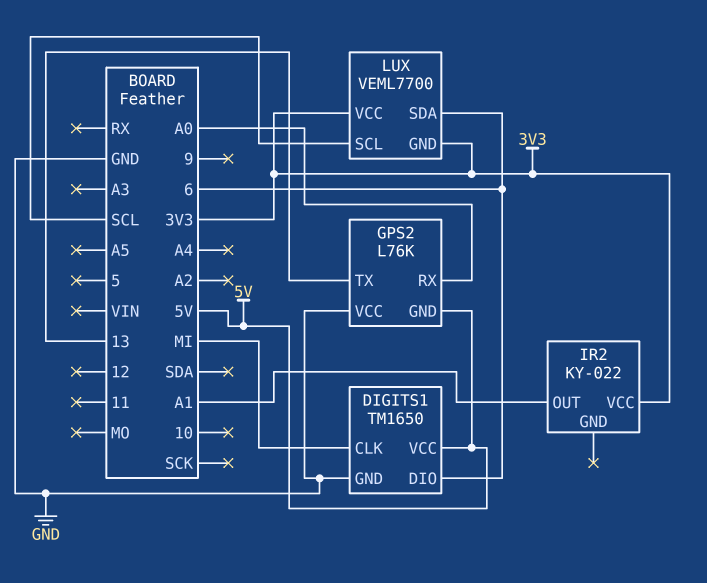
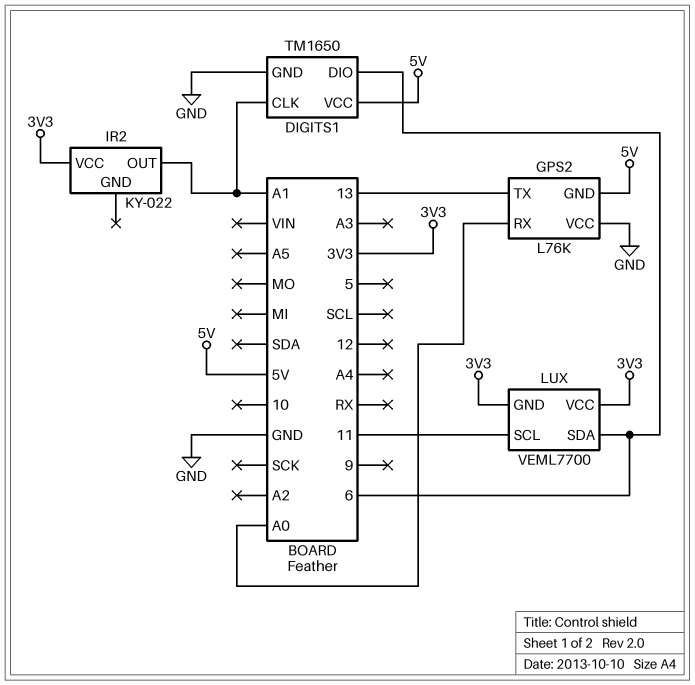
DIGITS1 pin CLK: MI -> A1
LUX pin SCL: SCL -> 11

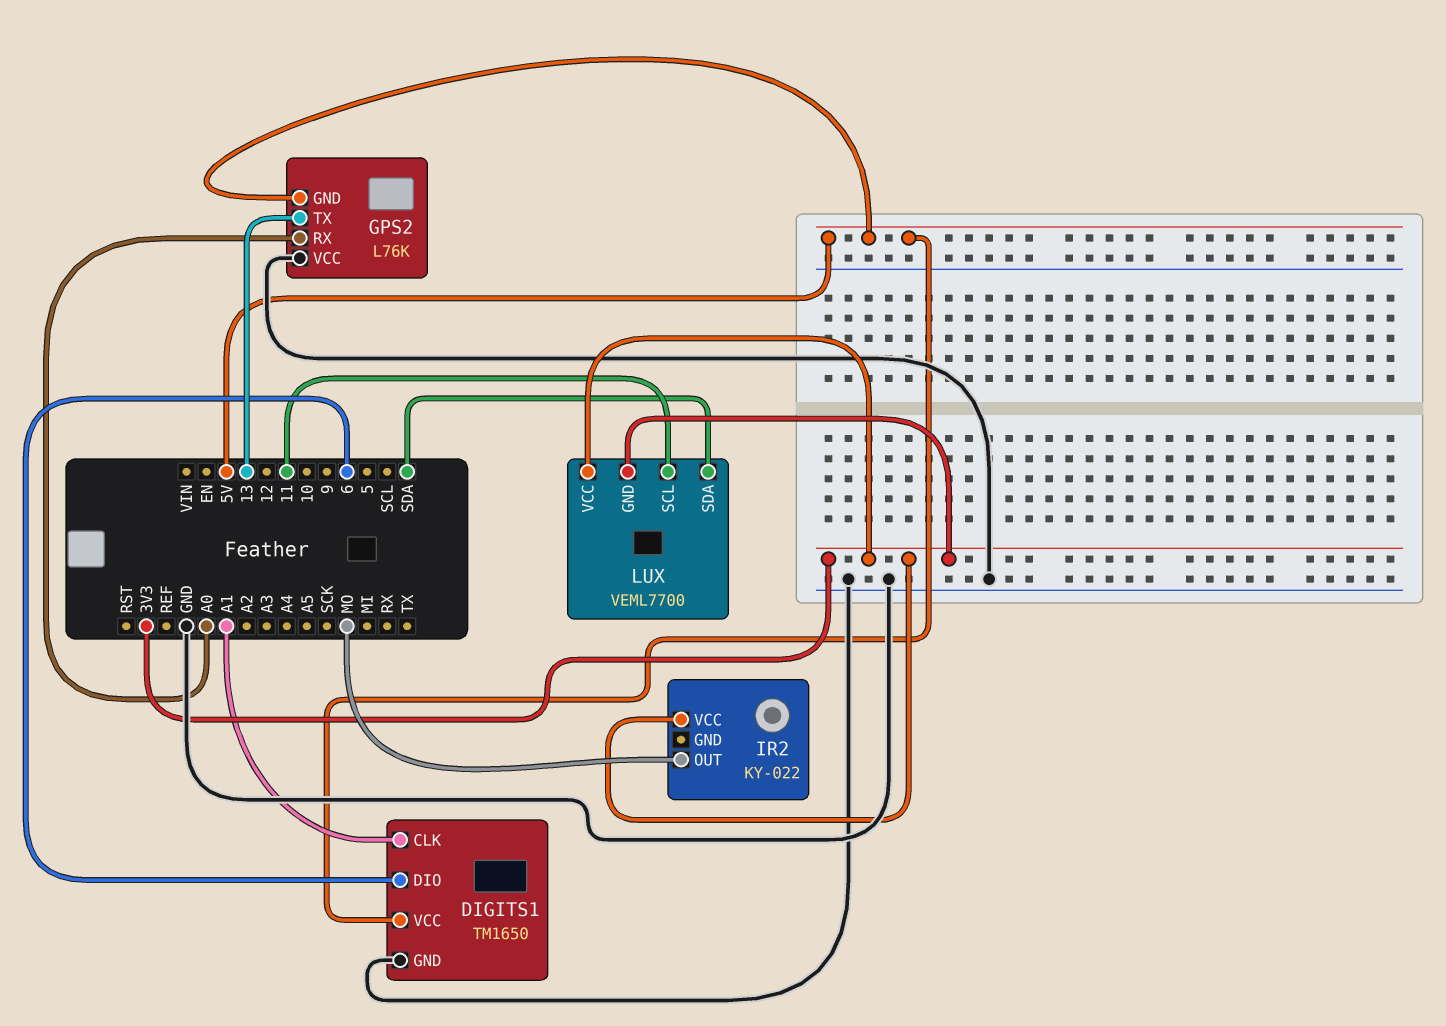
IR2 pin OUT: A1 -> MO
LUX pin SDA: 6 -> SDA

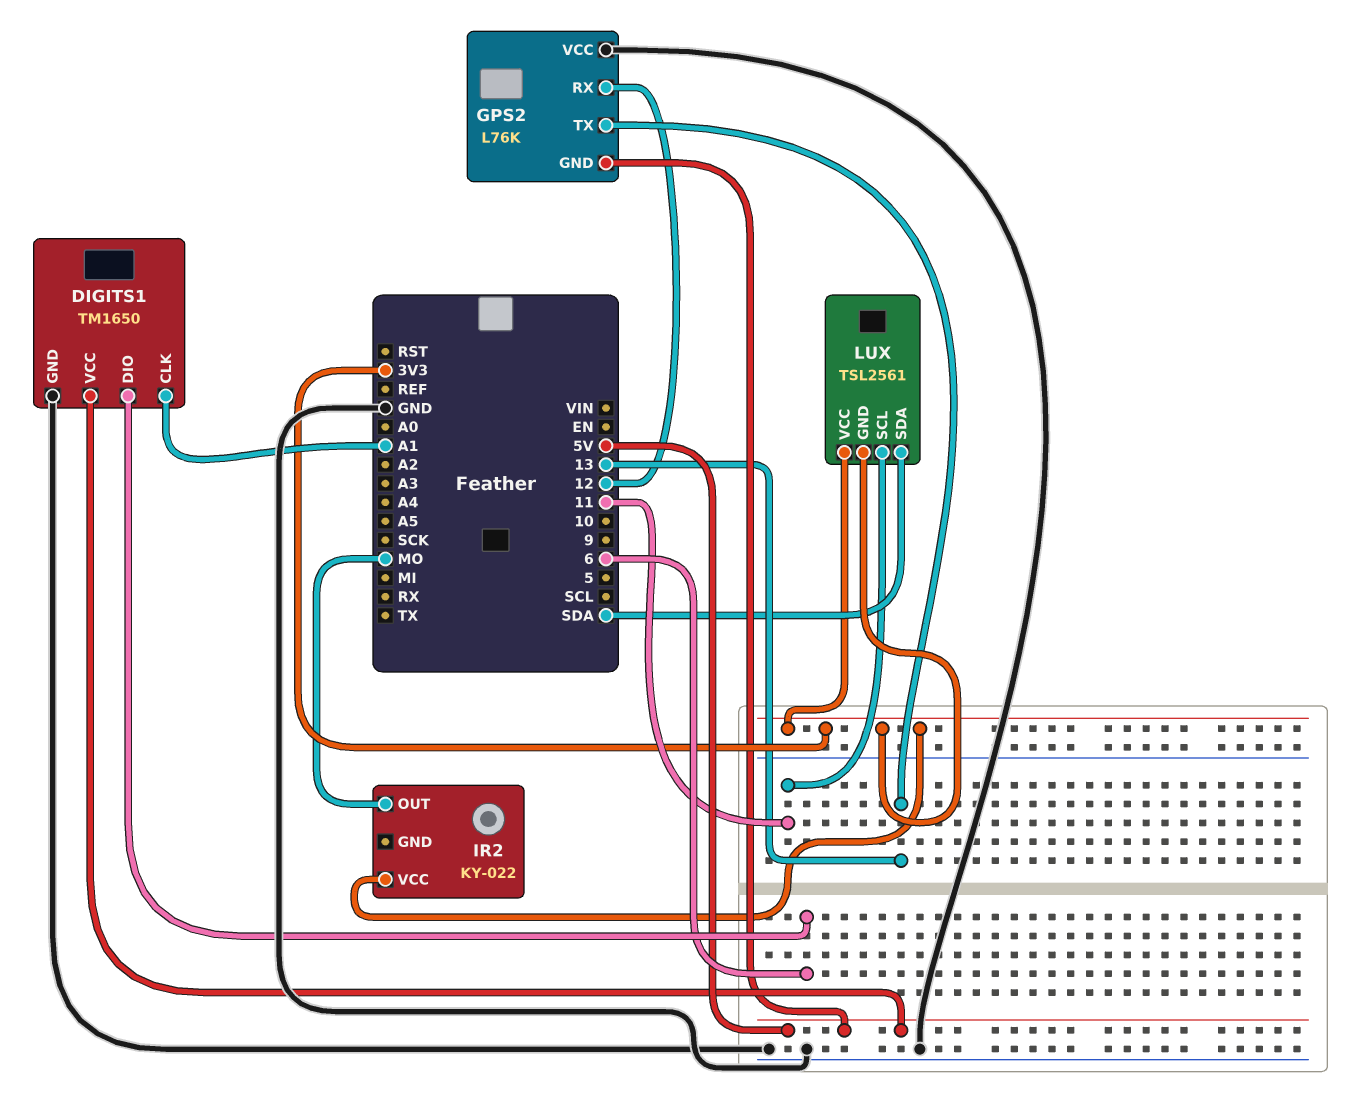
GPS2 pin RX: A0 -> 12
LUX: VEML7700 -> TSL2561

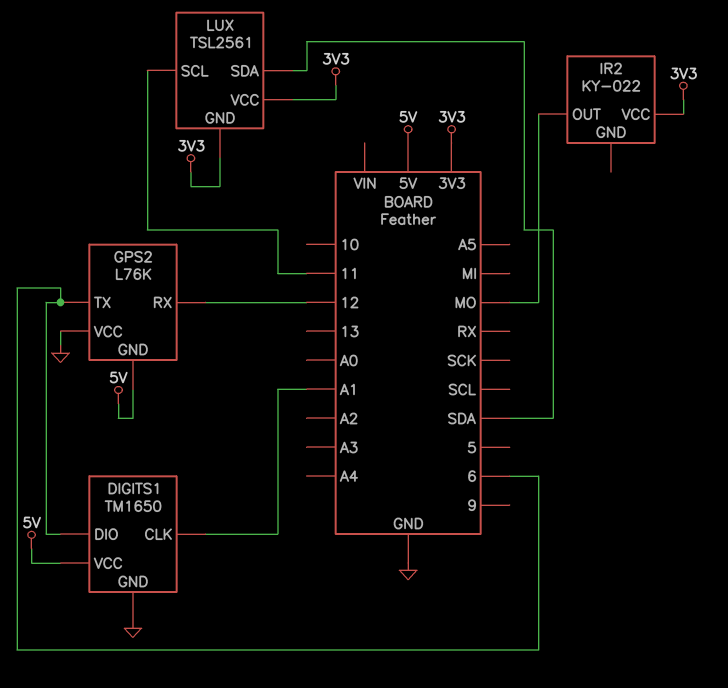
GPS2 pin TX: 13 -> 6

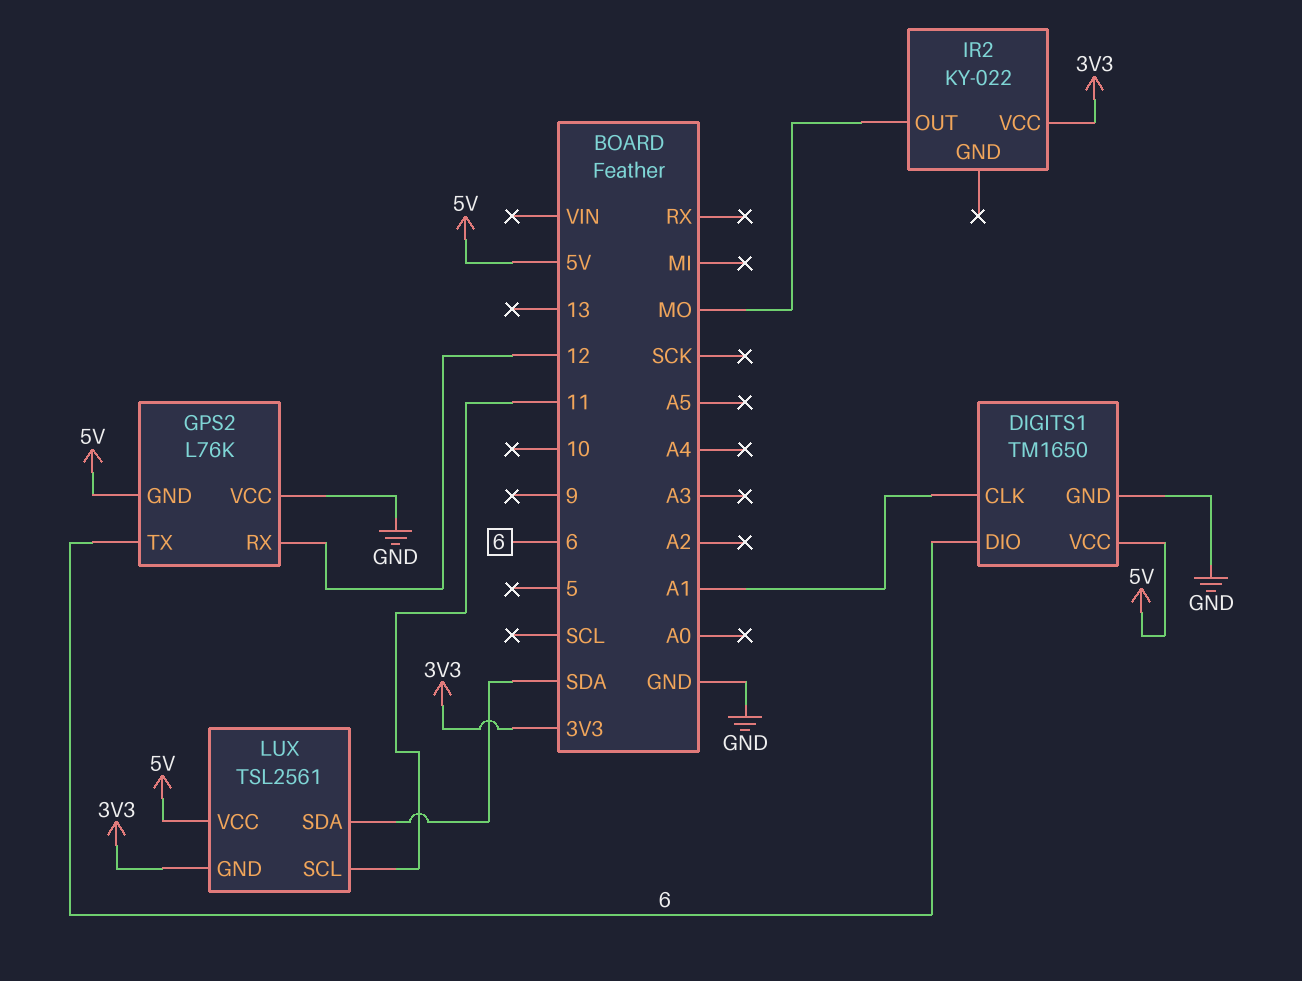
LUX pin VCC: 3V3 -> 5V

